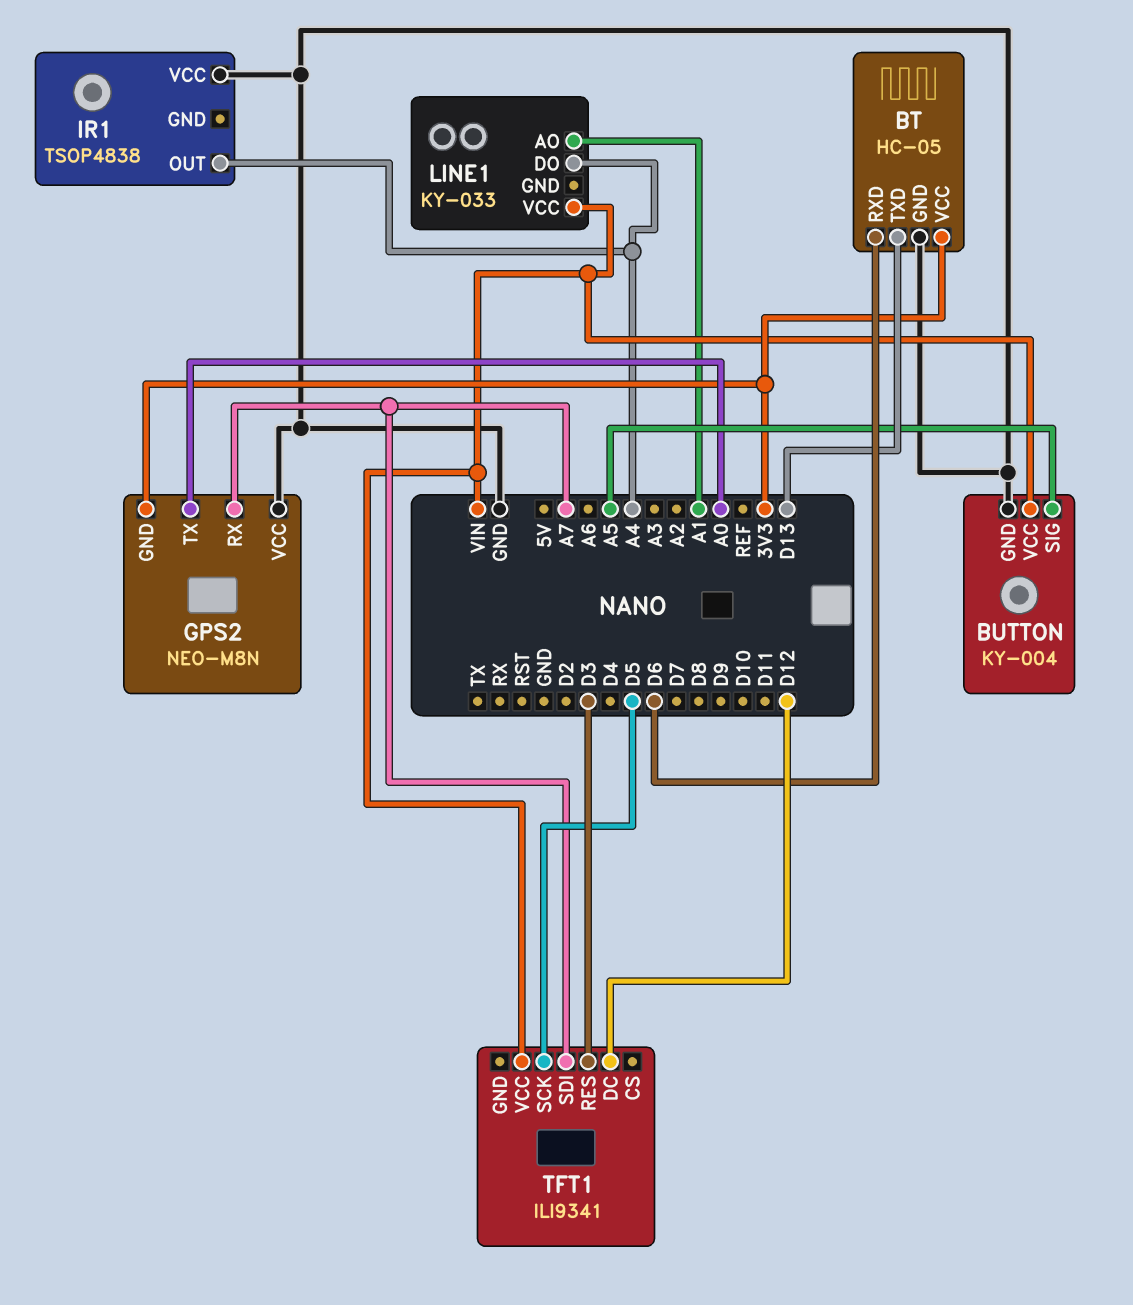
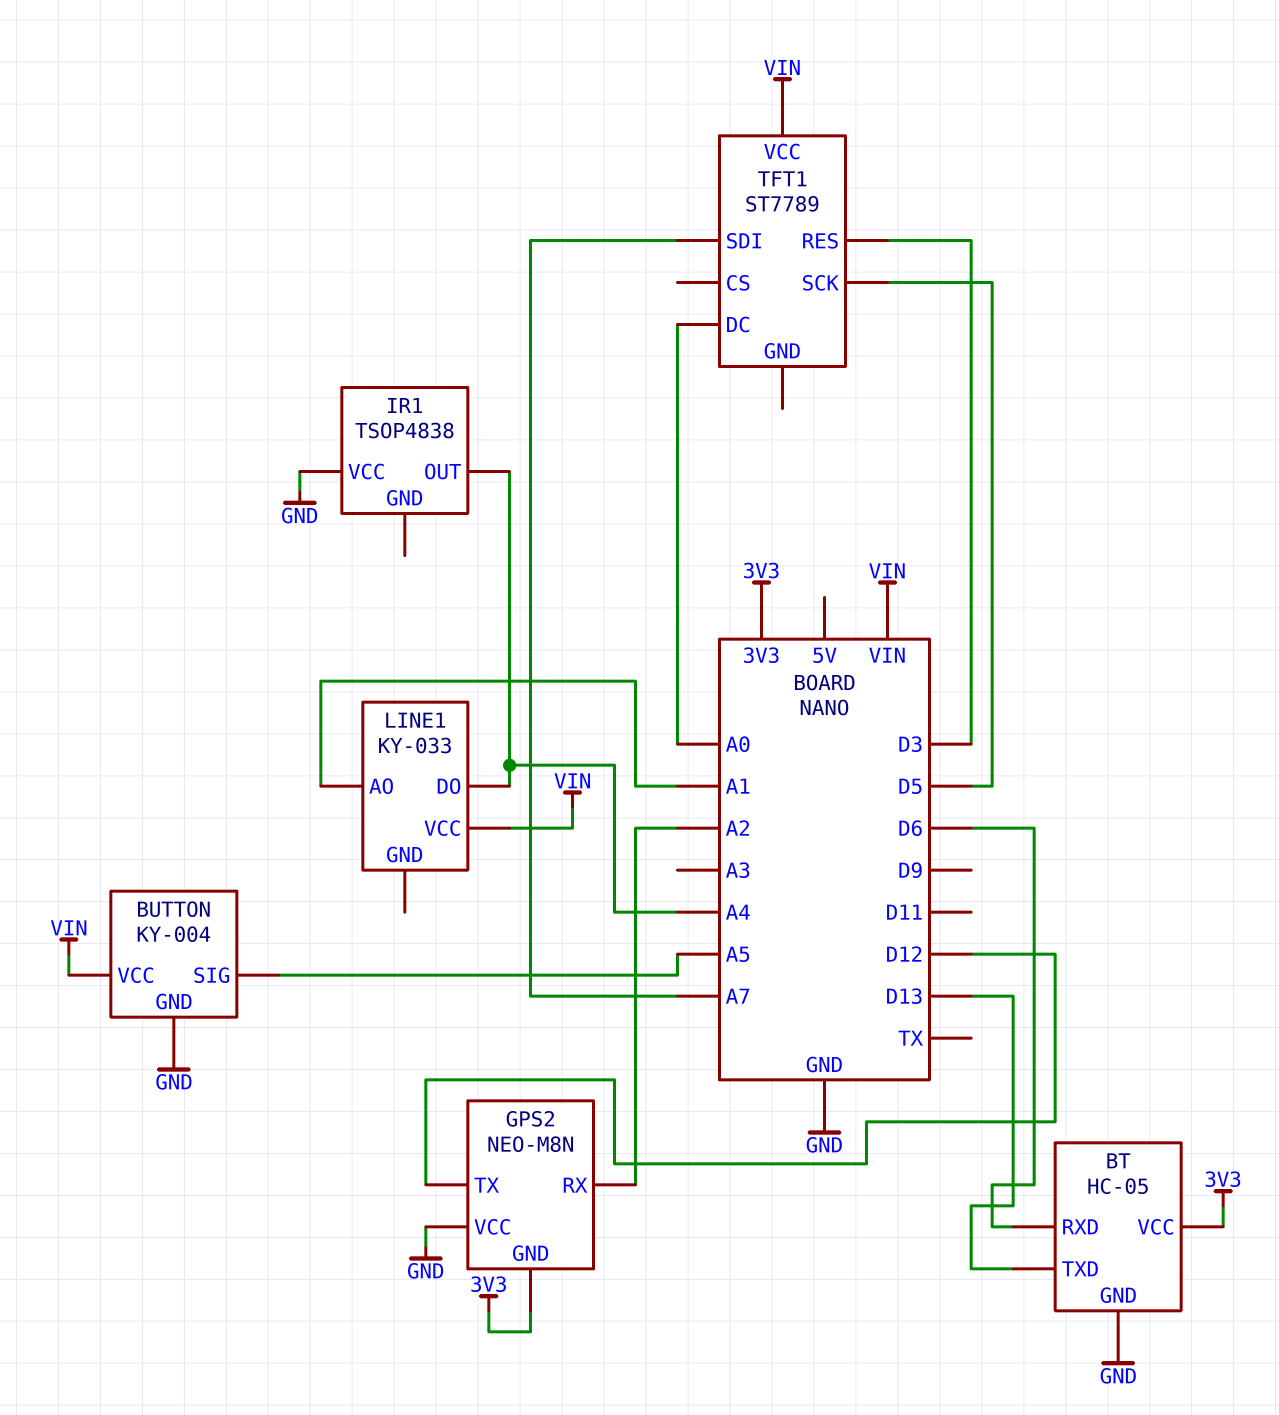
GPS2 pin RX: A7 -> A2
GPS2 pin TX: A0 -> D12
TFT1: ILI9341 -> ST7789
TFT1 pin DC: D12 -> A0

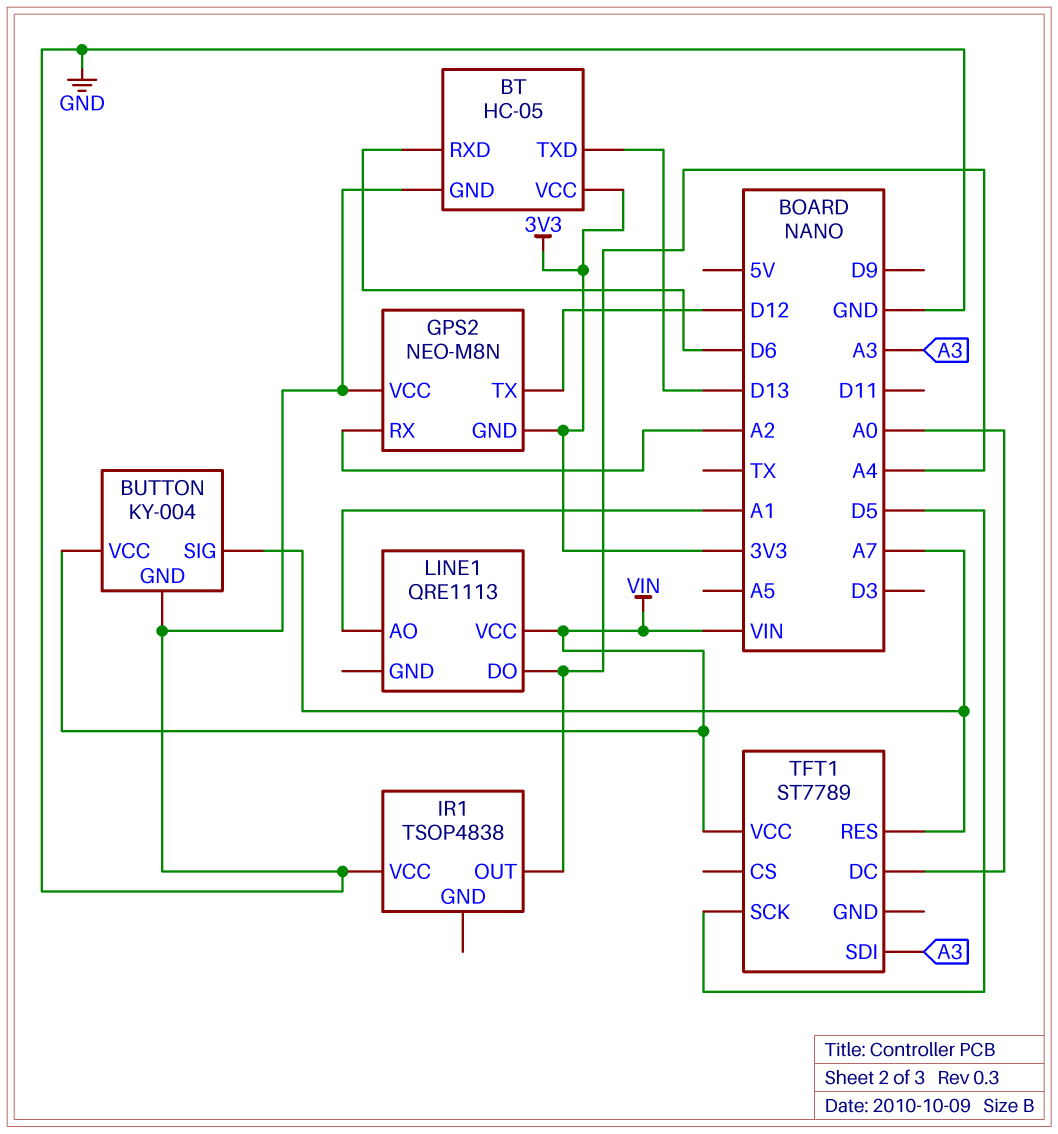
BUTTON pin SIG: A5 -> A7
LINE1: KY-033 -> QRE1113
TFT1 pin RES: D3 -> A7
TFT1 pin SDI: A7 -> A3

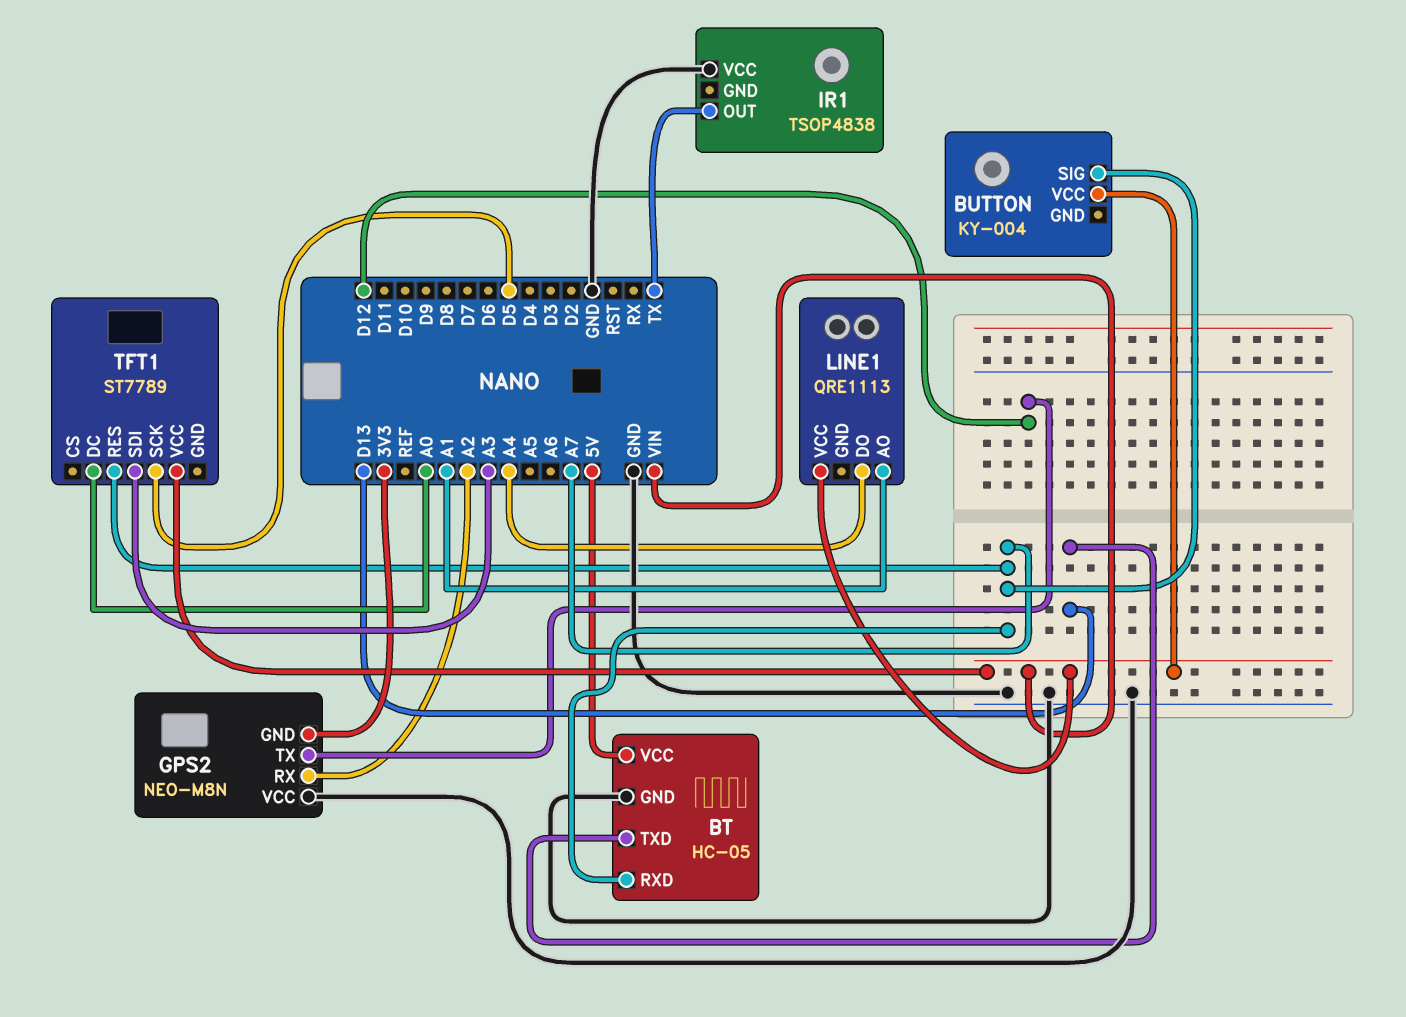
BT pin RXD: D6 -> A7
BT pin VCC: 3V3 -> 5V
BUTTON pin GND: GND -> none
IR1 pin OUT: A4 -> TX

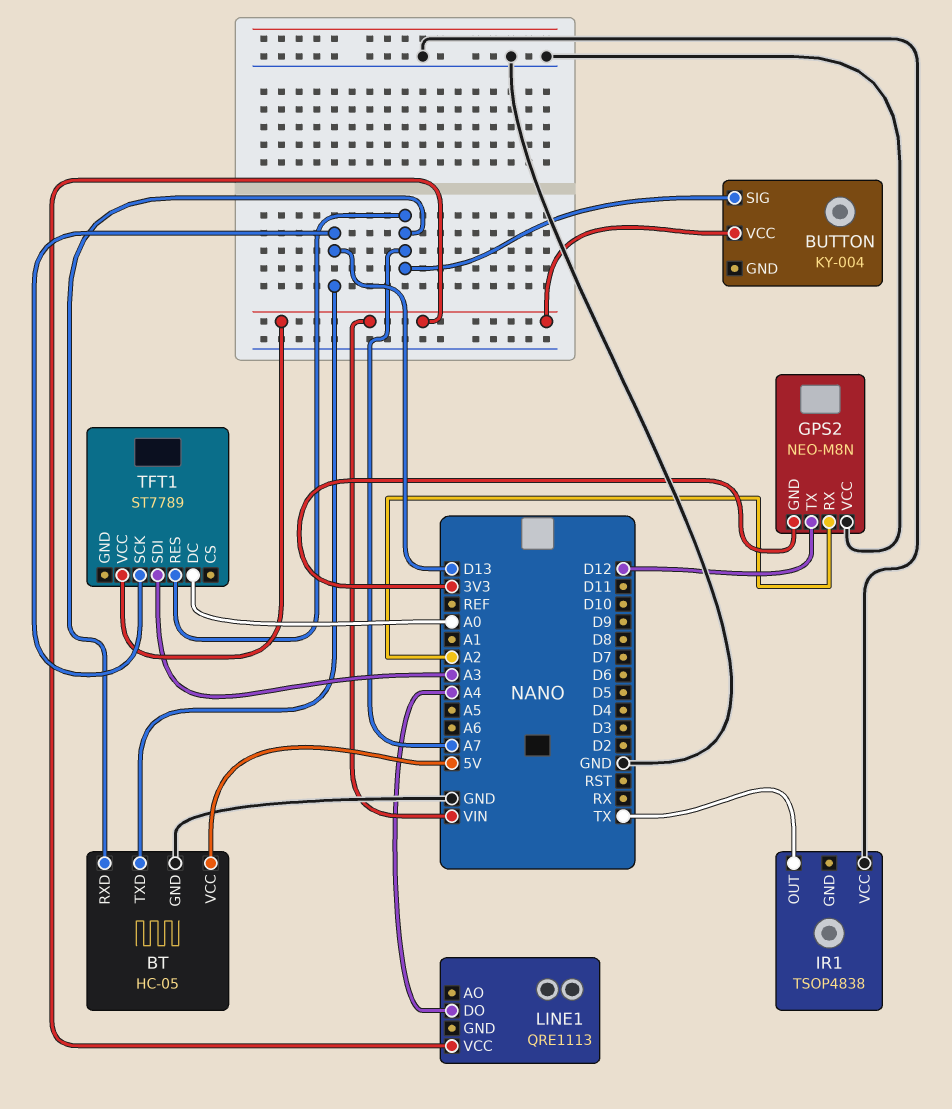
LINE1 pin AO: A1 -> none
TFT1 pin SCK: D5 -> D13

